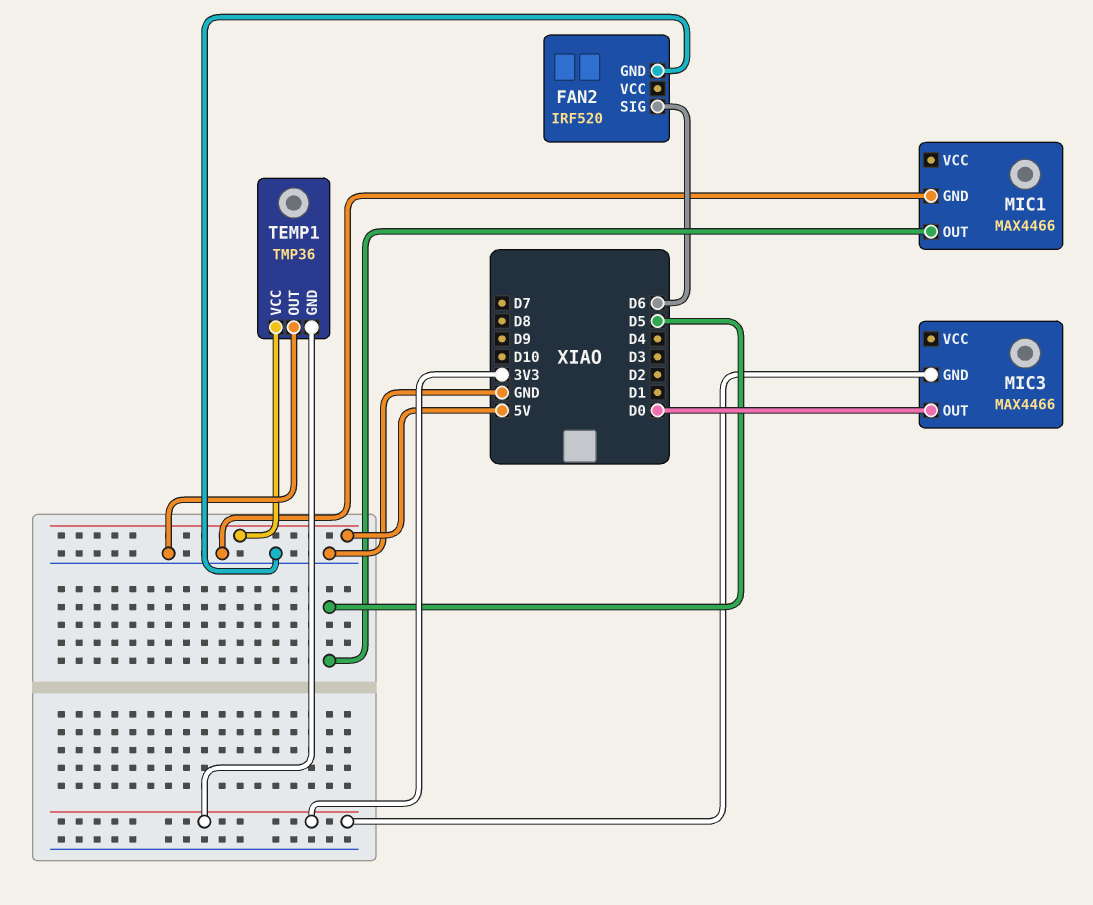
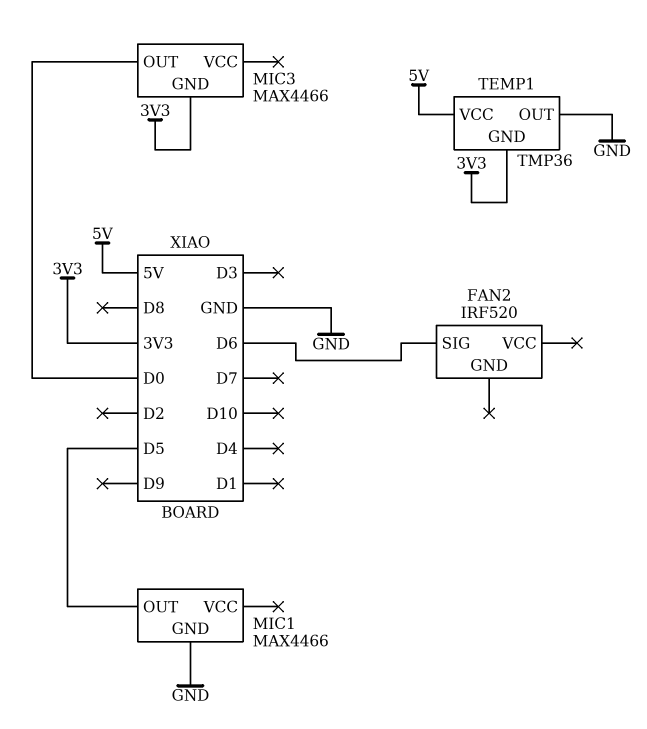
FAN2 pin GND: GND -> none

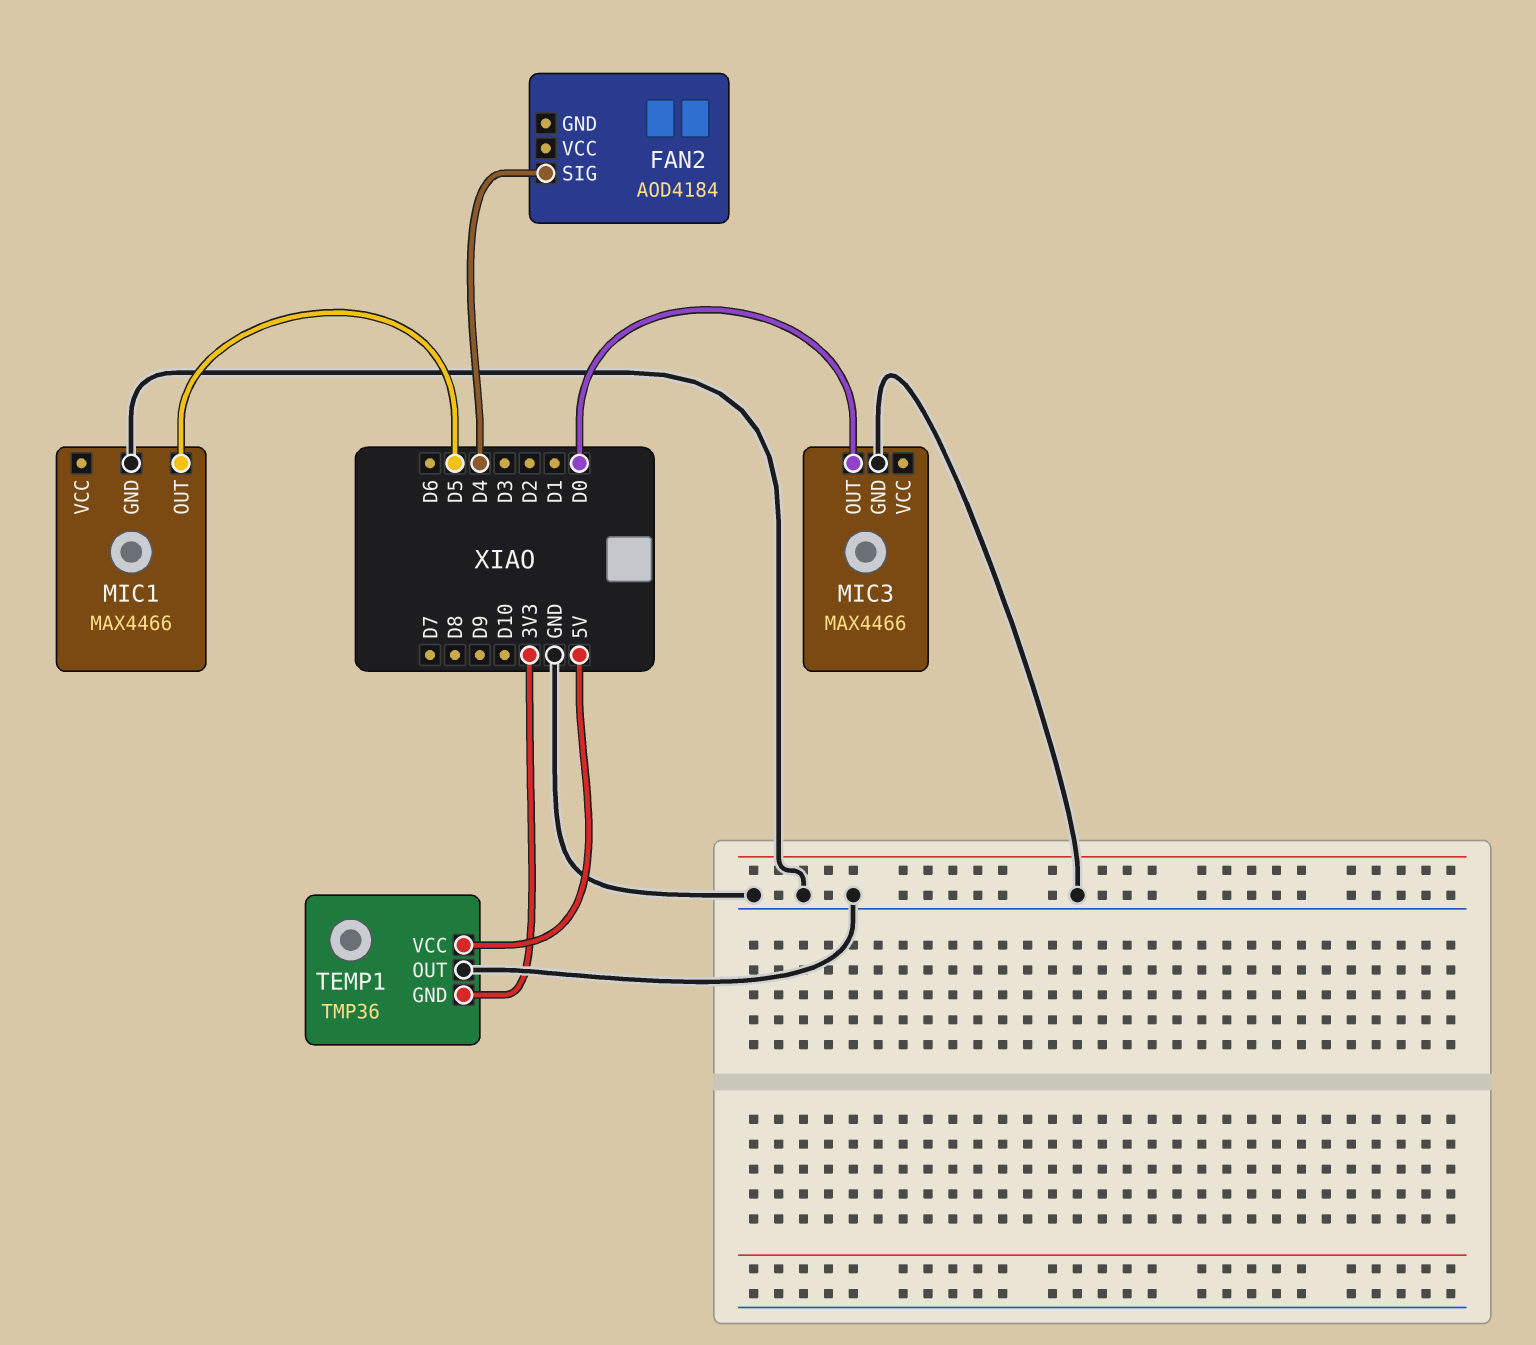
FAN2: IRF520 -> AOD4184
FAN2 pin SIG: D6 -> D4
MIC3 pin GND: 3V3 -> GND

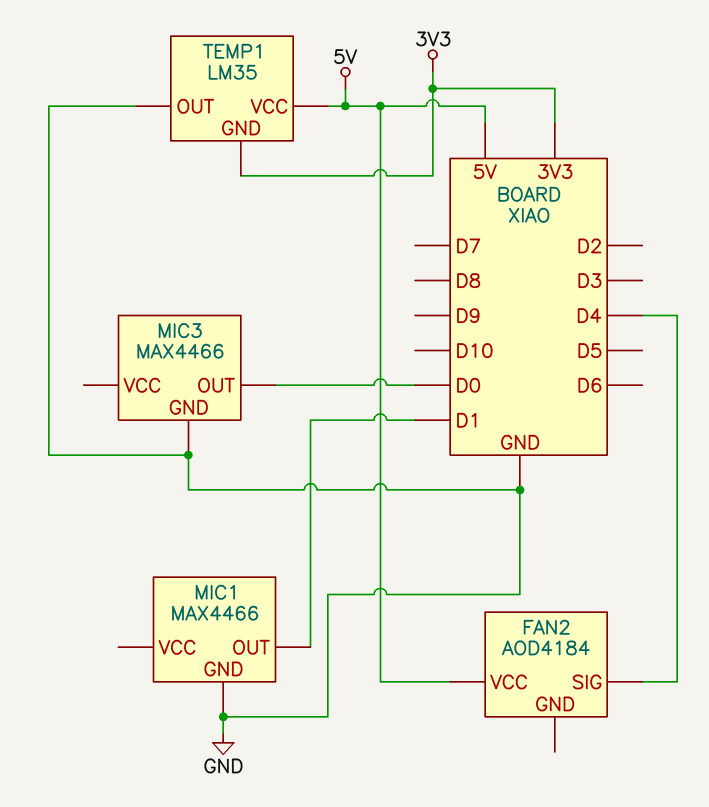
FAN2 pin VCC: none -> 5V
MIC1 pin OUT: D5 -> D1
TEMP1: TMP36 -> LM35

